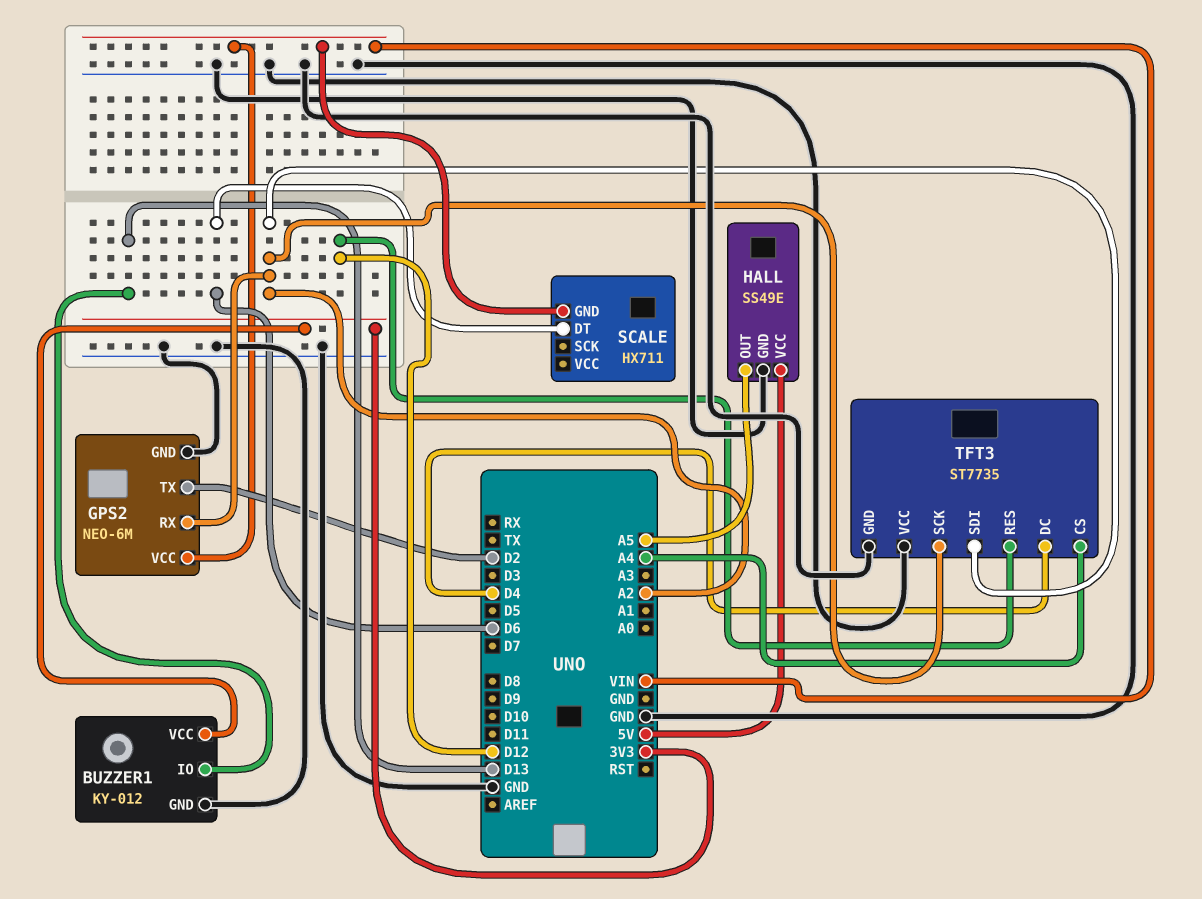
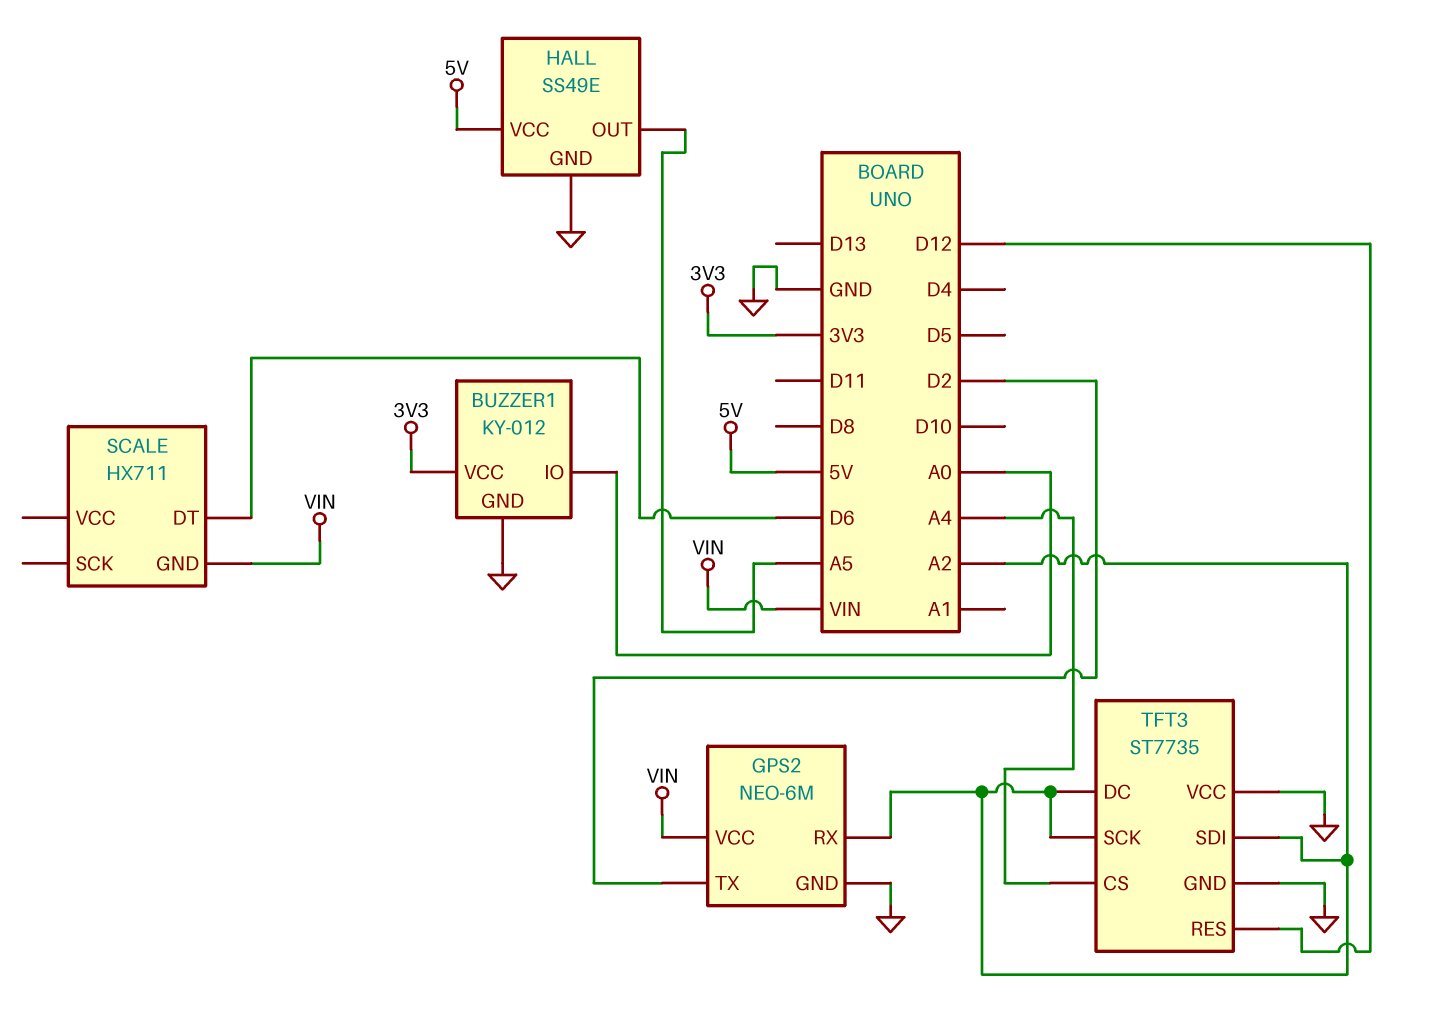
BUZZER1 pin IO: D13 -> A0
TFT3 pin DC: D4 -> A2

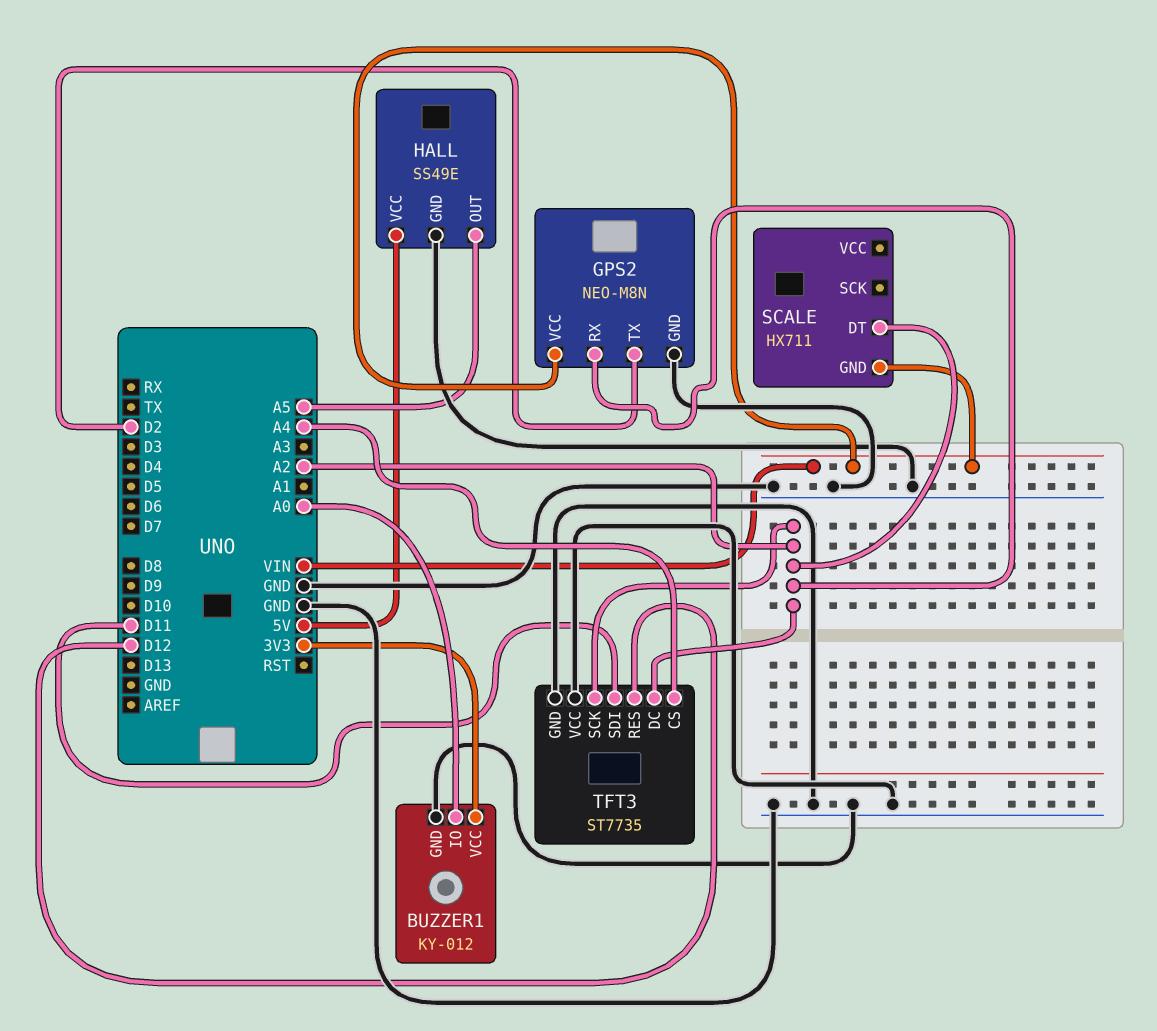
GPS2: NEO-6M -> NEO-M8N
SCALE pin DT: D6 -> A2
TFT3 pin SDI: A2 -> D11

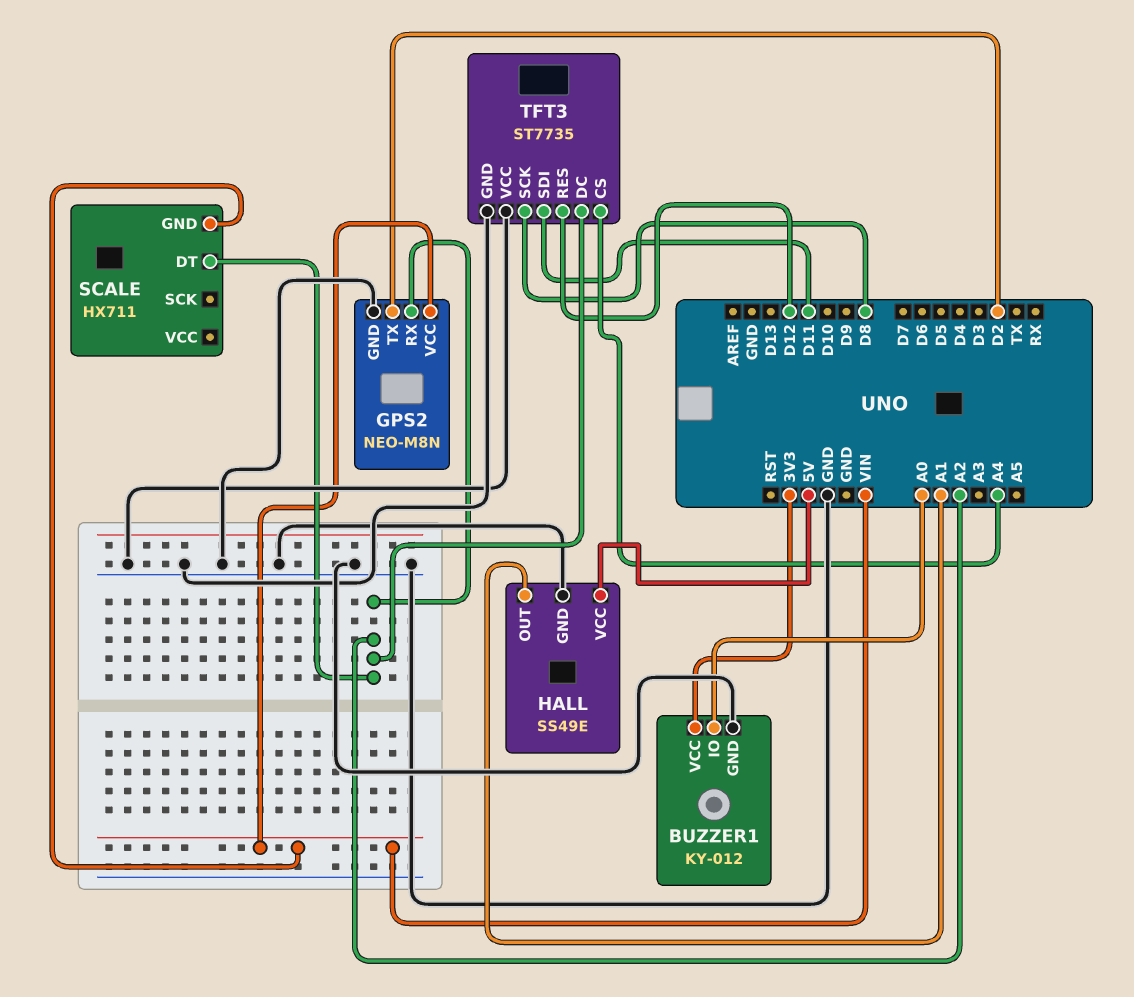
HALL pin OUT: A5 -> A1
TFT3 pin SCK: A2 -> D8

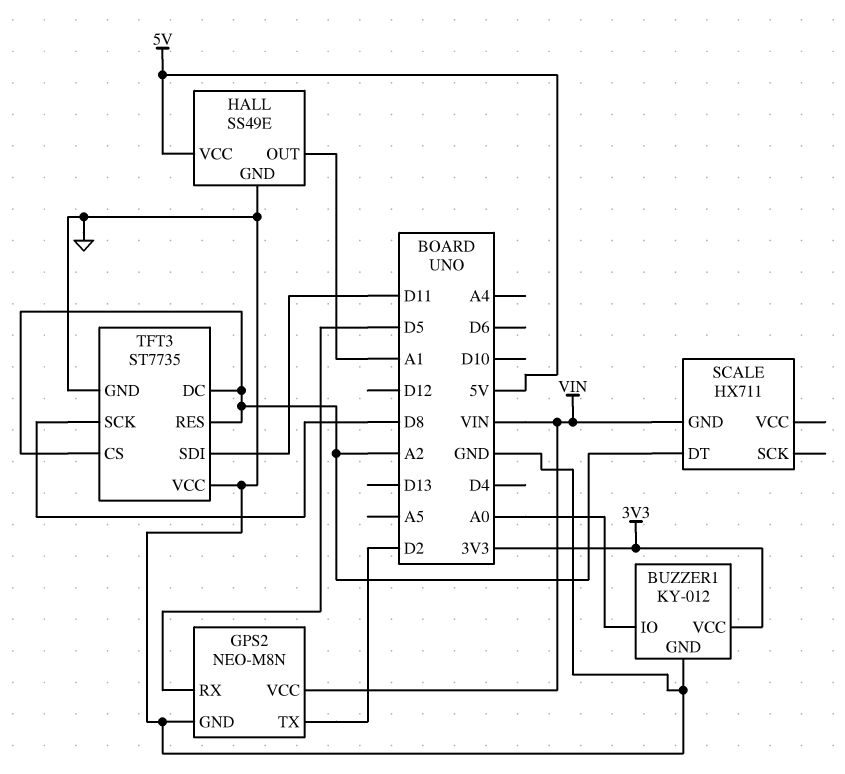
GPS2 pin RX: A2 -> D5
TFT3 pin CS: A4 -> A2
TFT3 pin RES: D12 -> A2

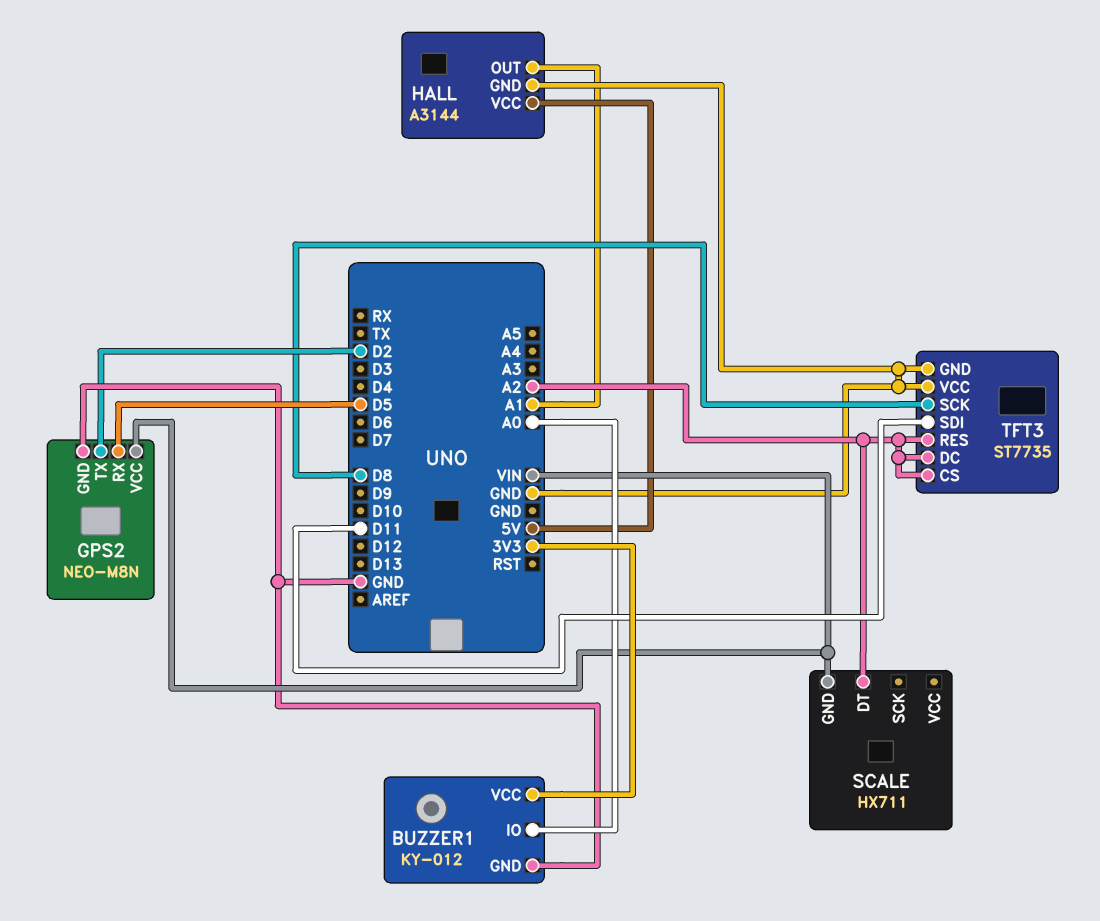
HALL: SS49E -> A3144

